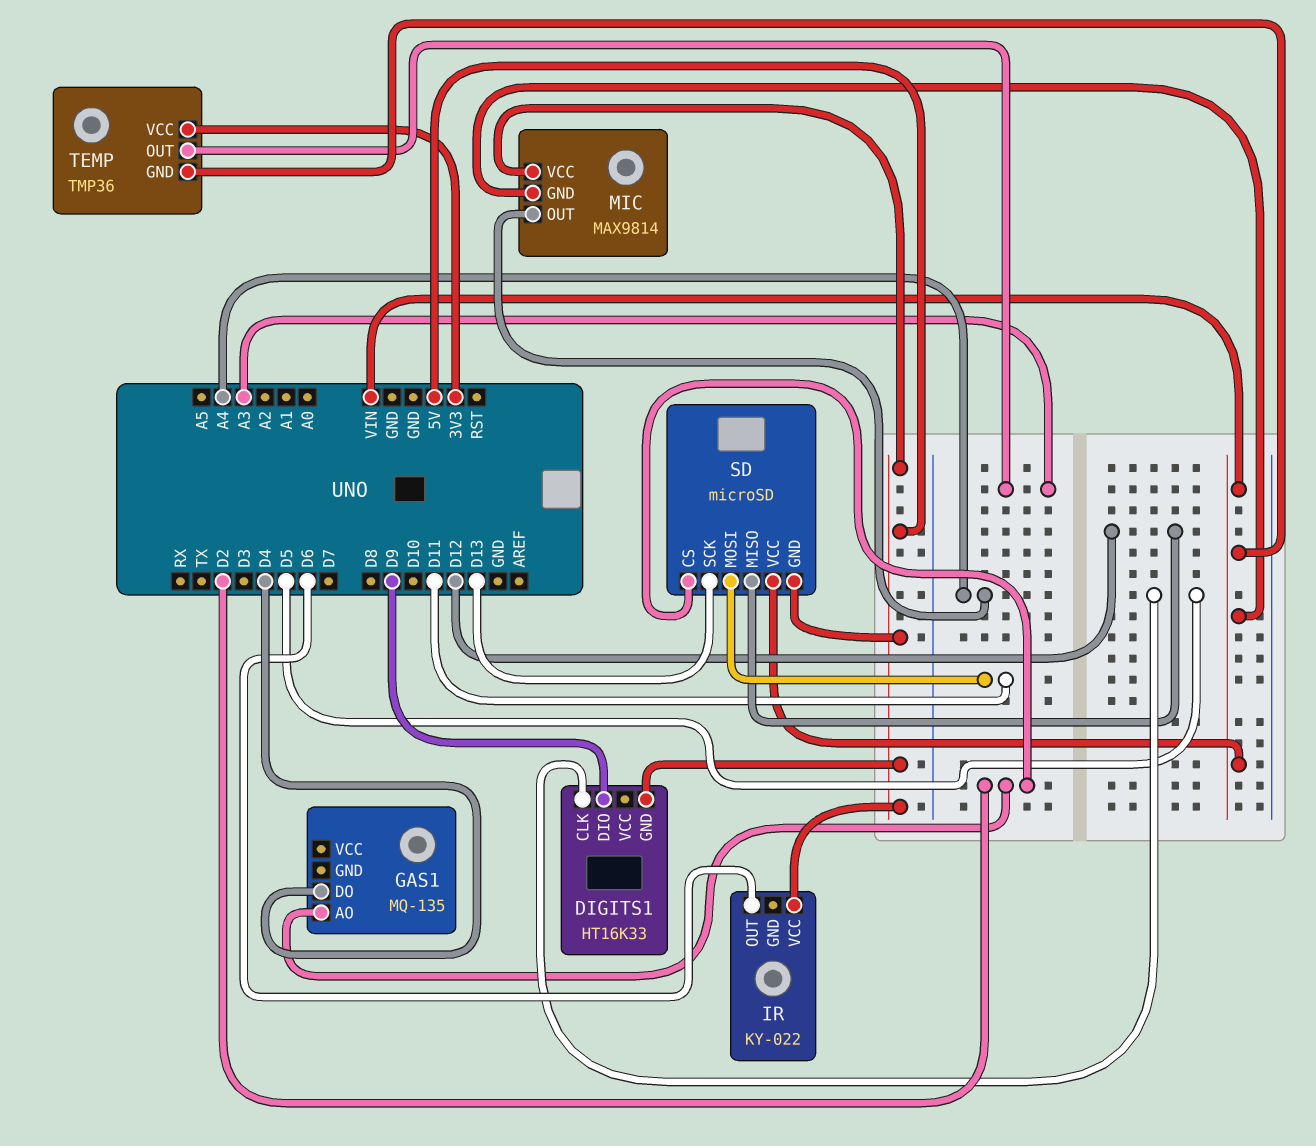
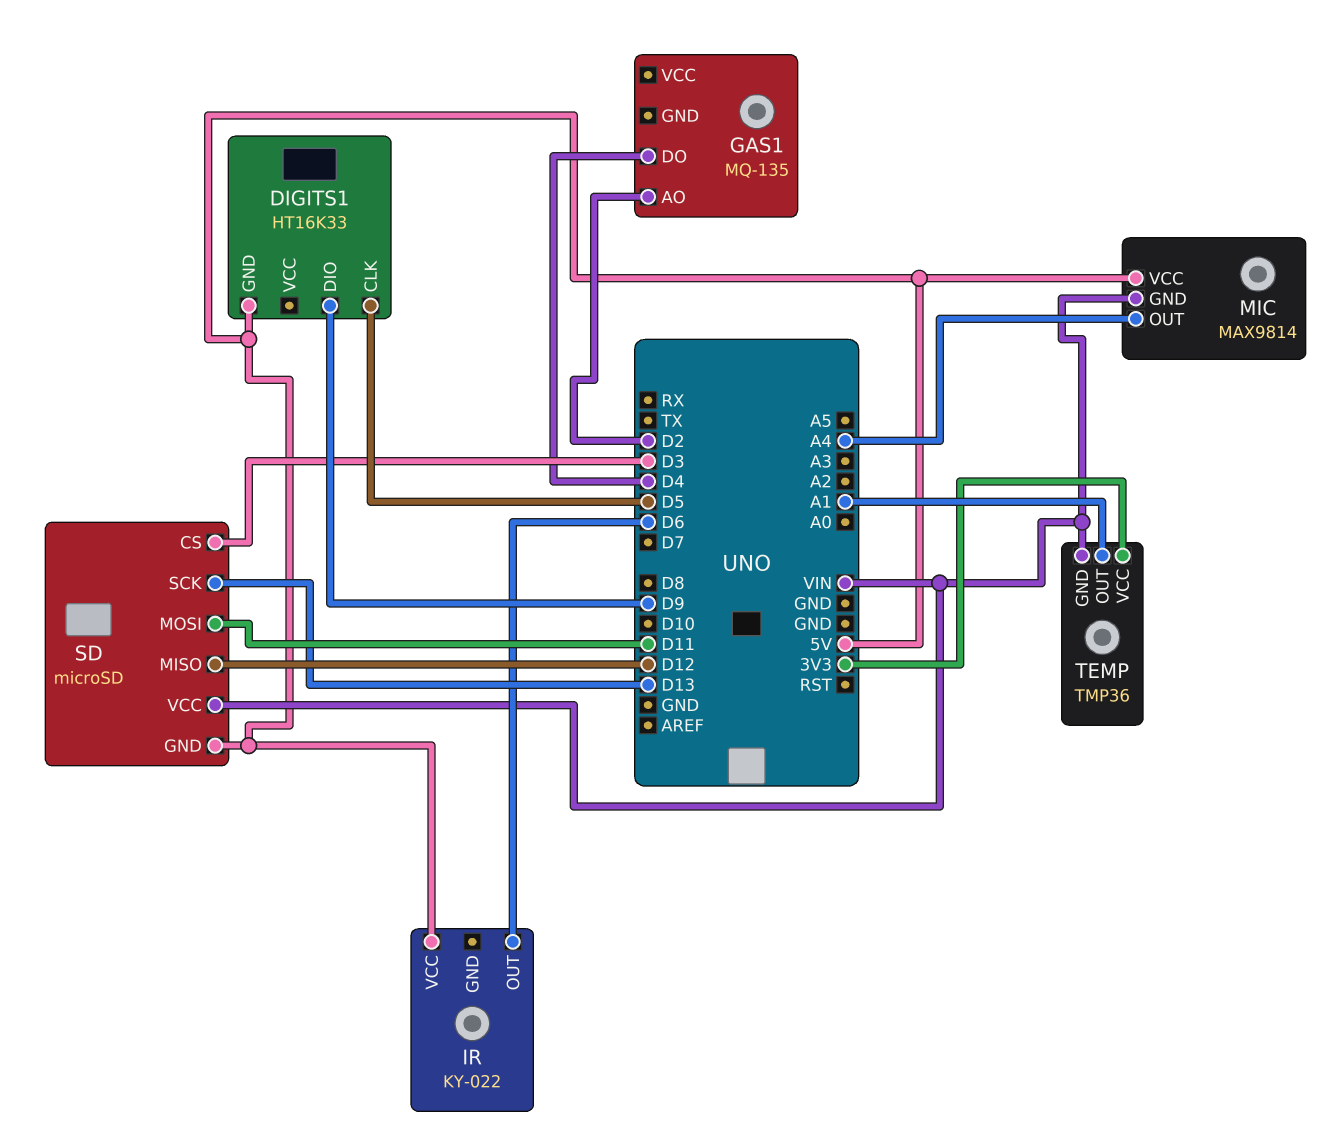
SD pin CS: D2 -> D3
TEMP pin OUT: A3 -> A1

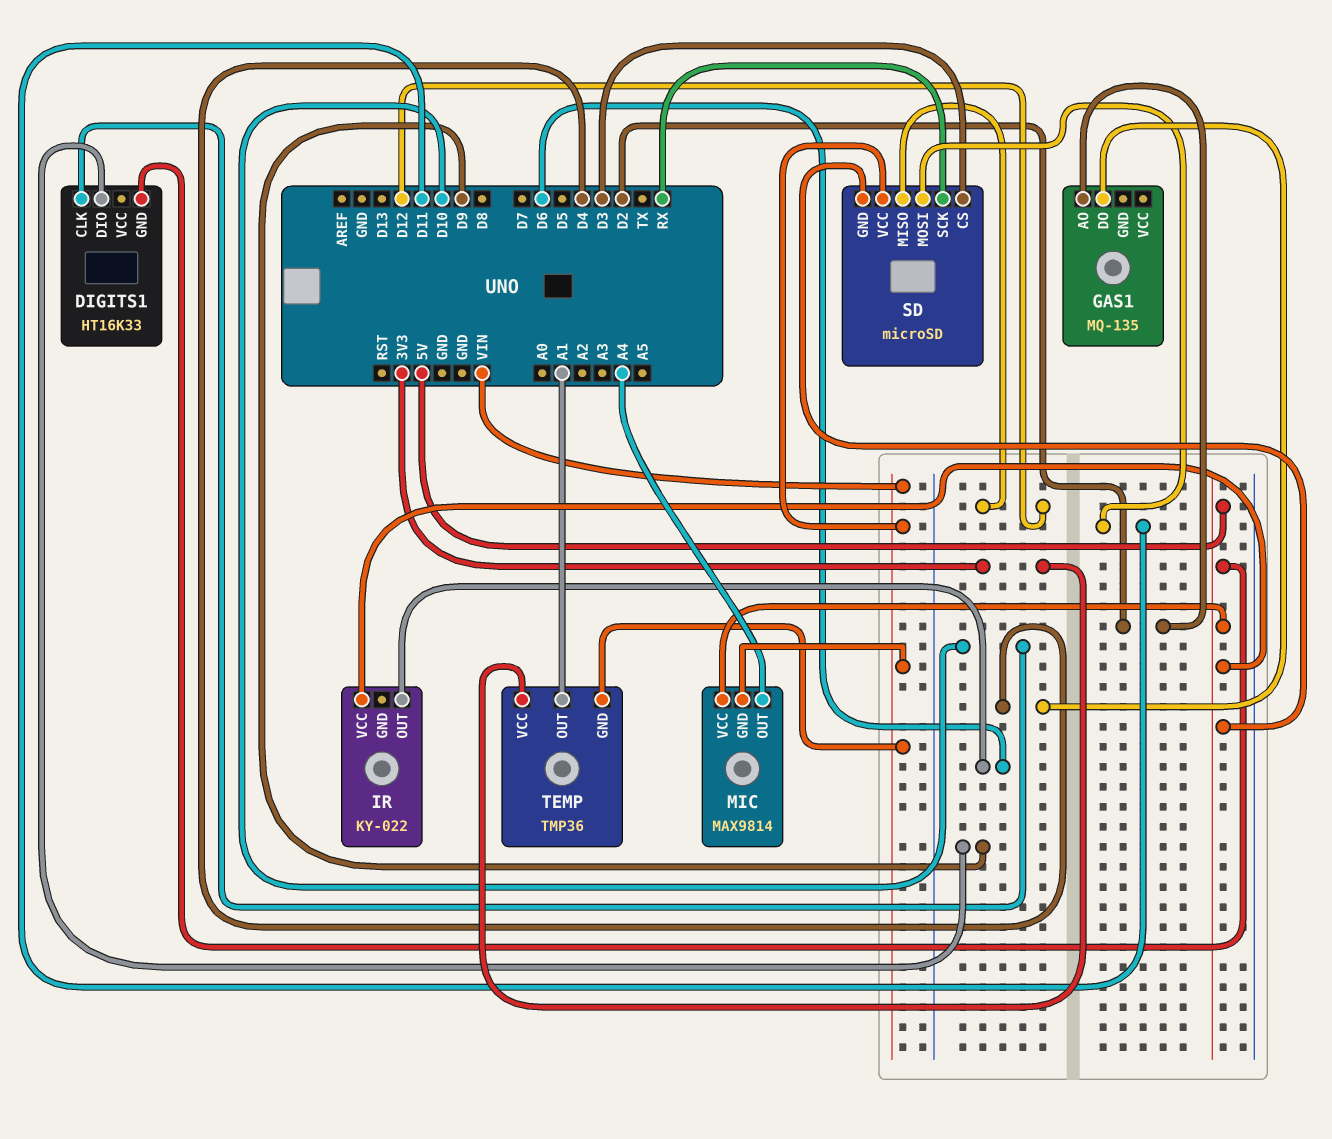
DIGITS1 pin CLK: D5 -> D10
SD pin SCK: D13 -> RX

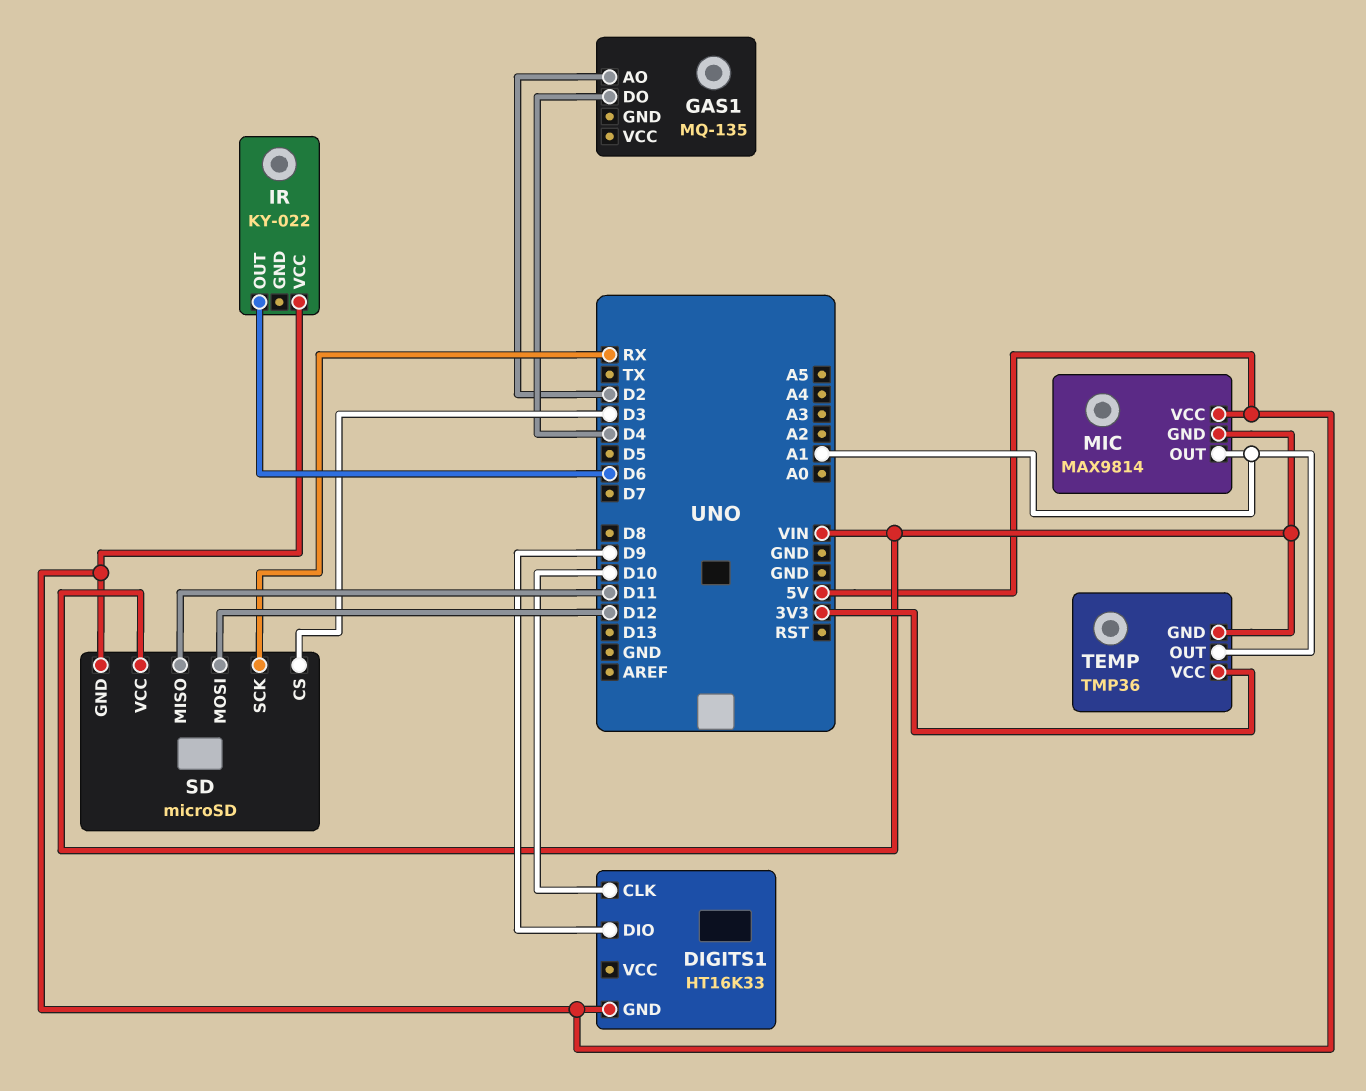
MIC pin OUT: A4 -> A1
SD pin MISO: D12 -> D11
SD pin MOSI: D11 -> D12

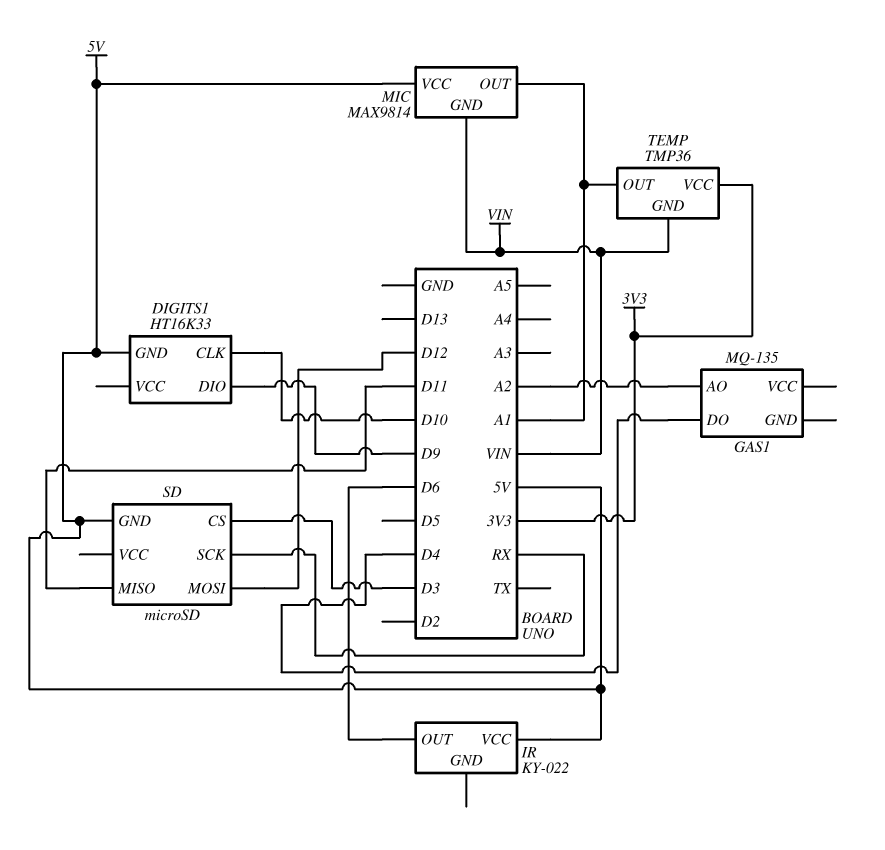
GAS1 pin AO: D2 -> A2
SD pin VCC: VIN -> none

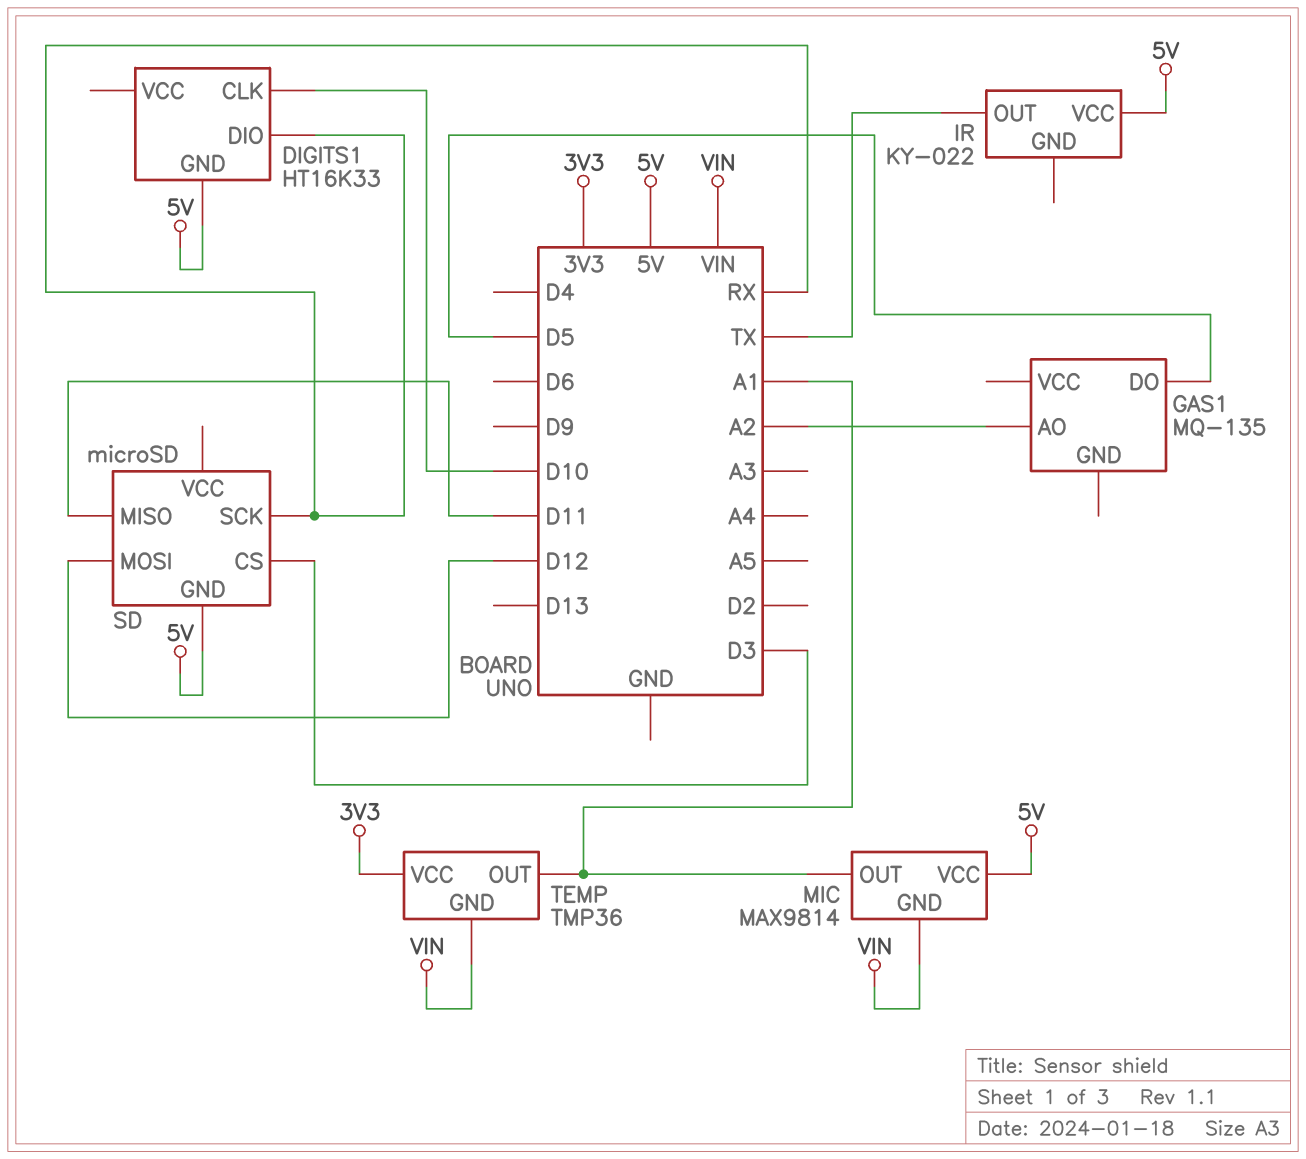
DIGITS1 pin DIO: D9 -> RX
GAS1 pin DO: D4 -> D5
IR pin OUT: D6 -> TX

